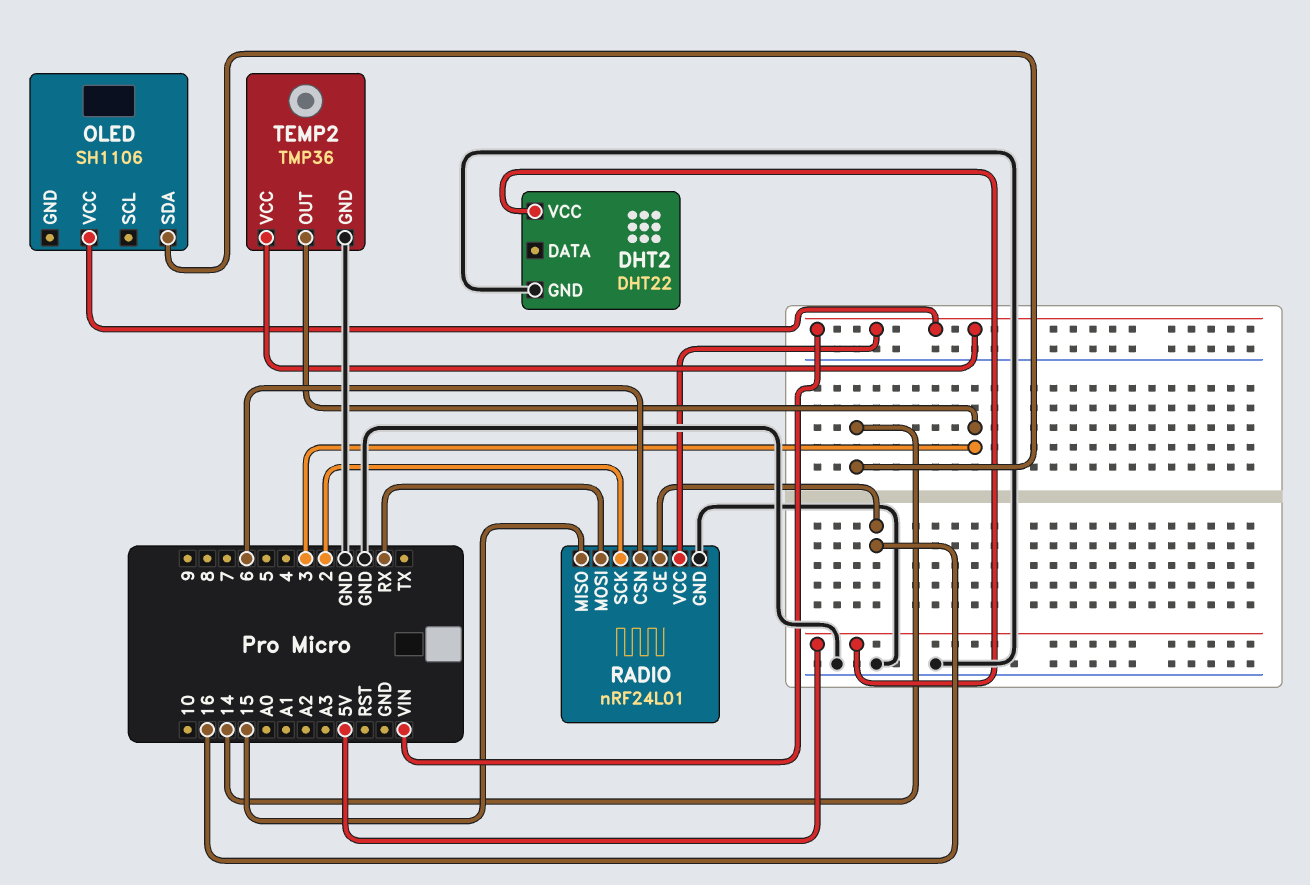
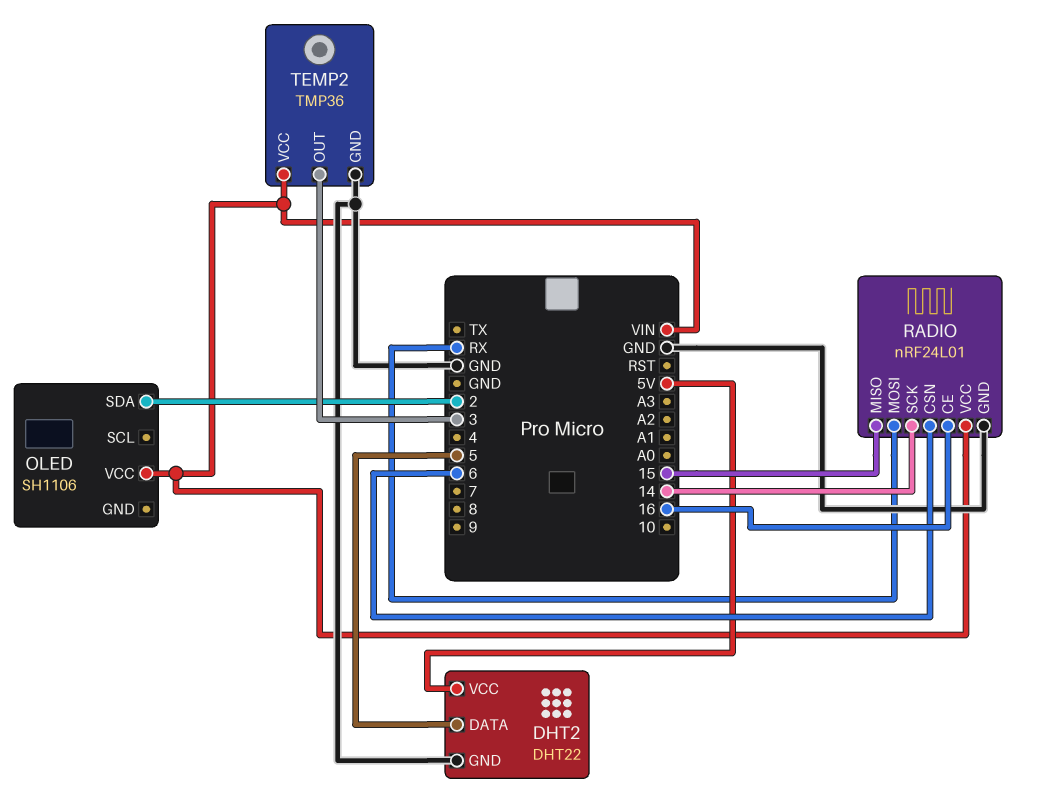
DHT2 pin DATA: none -> 5
OLED pin SDA: 14 -> 2
RADIO pin SCK: 2 -> 14

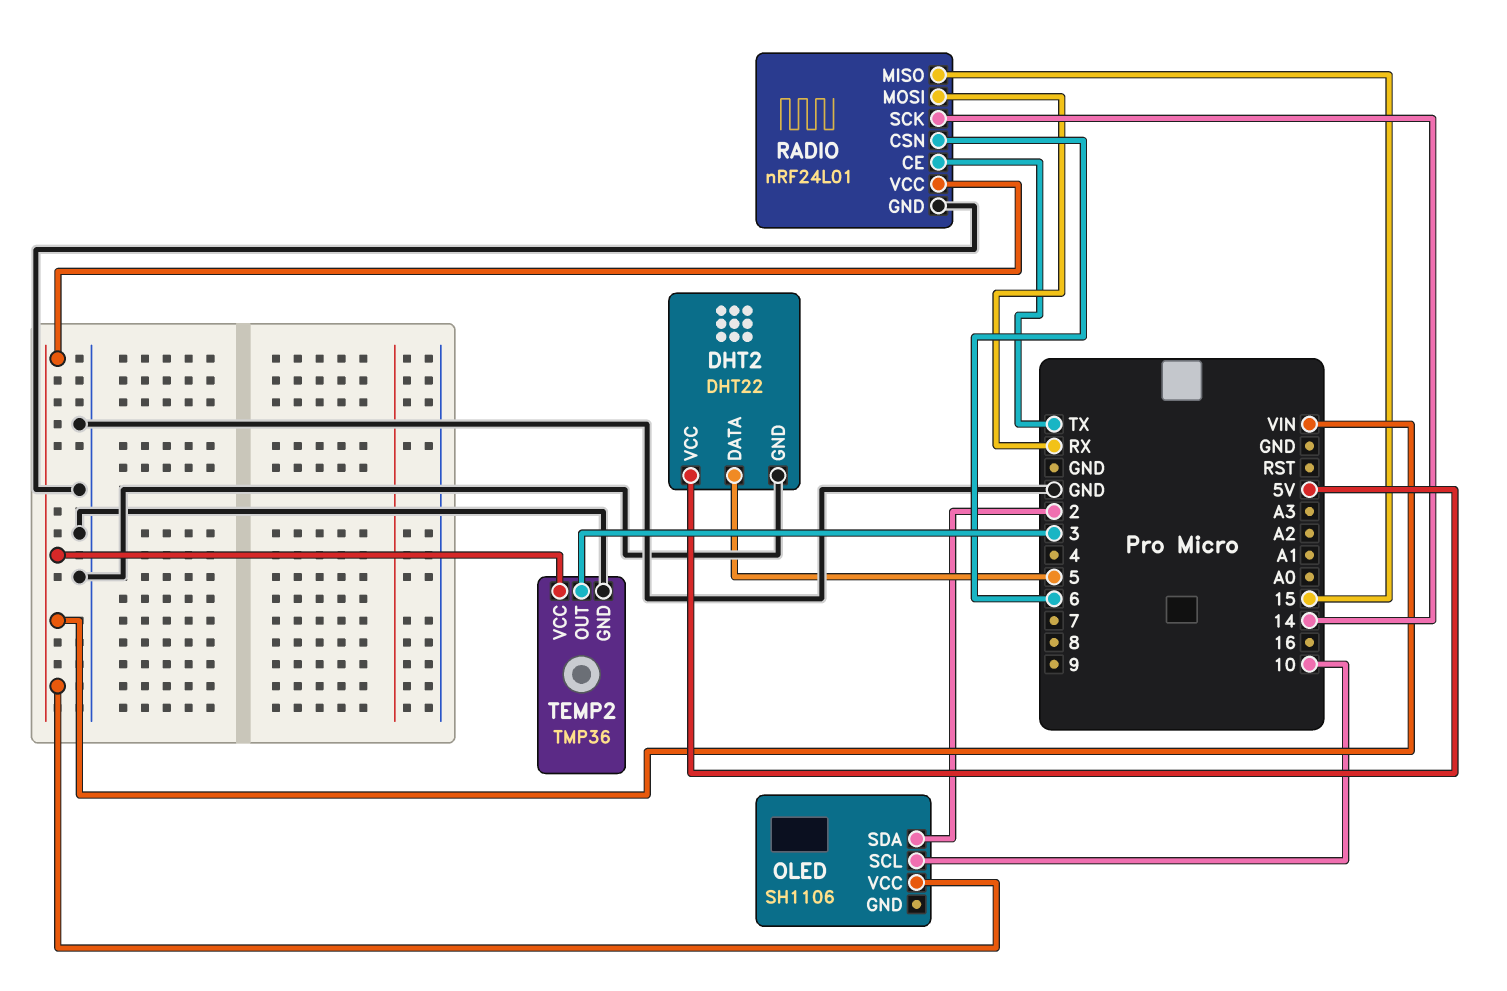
OLED pin SCL: none -> 10
RADIO pin CE: 16 -> TX

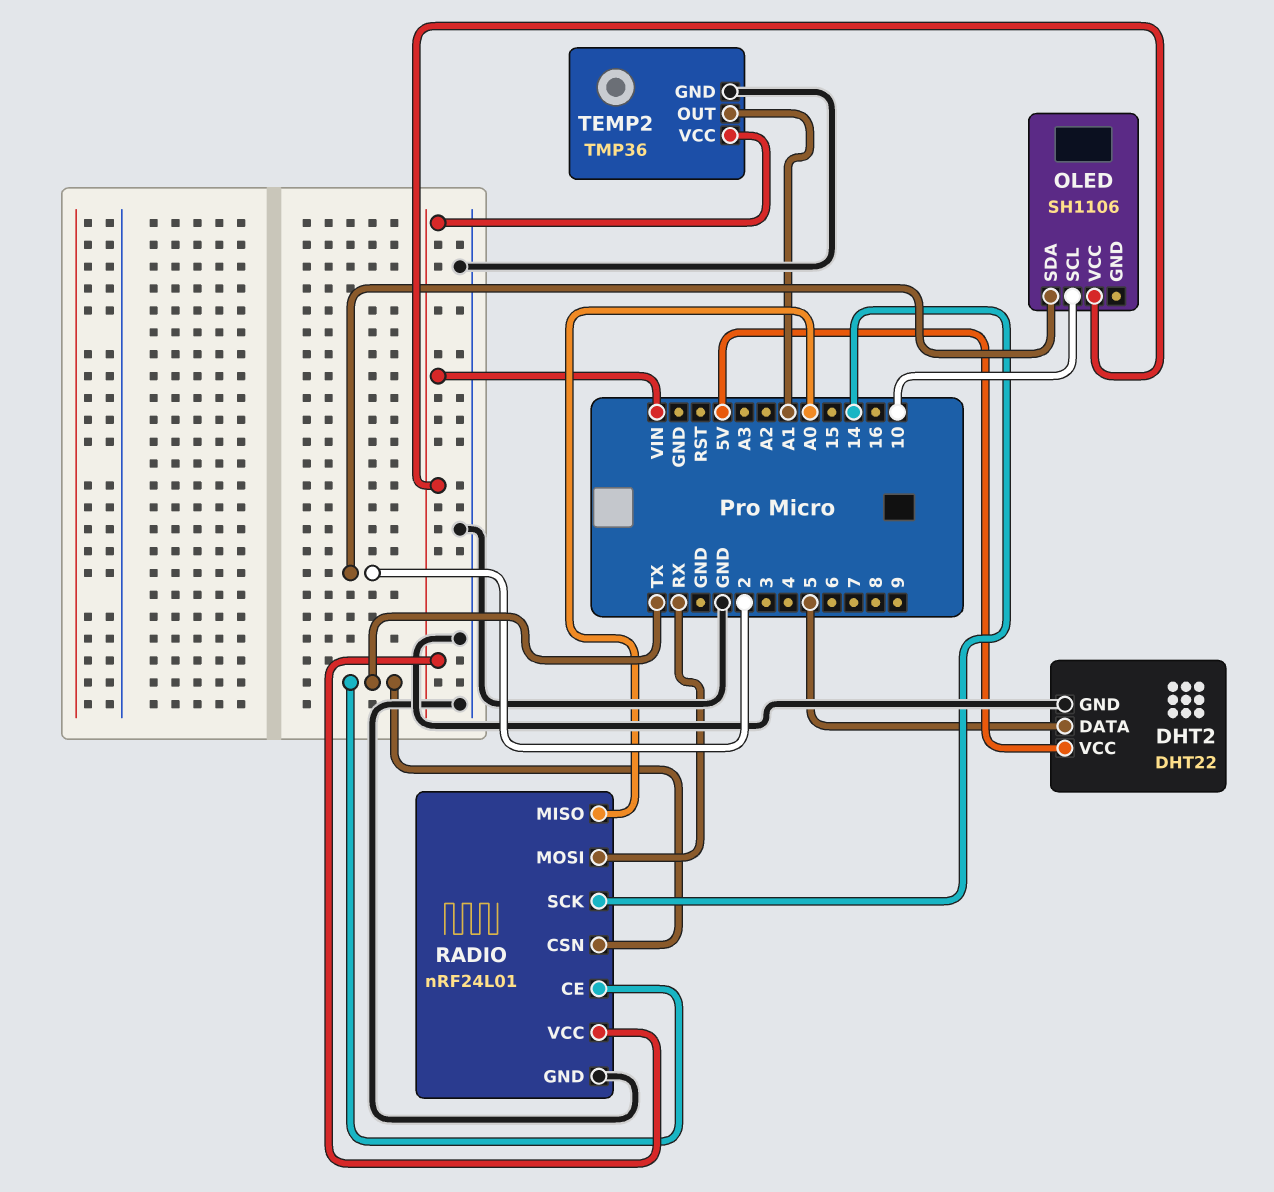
RADIO pin CSN: 6 -> TX
RADIO pin MISO: 15 -> A0
TEMP2 pin OUT: 3 -> A1

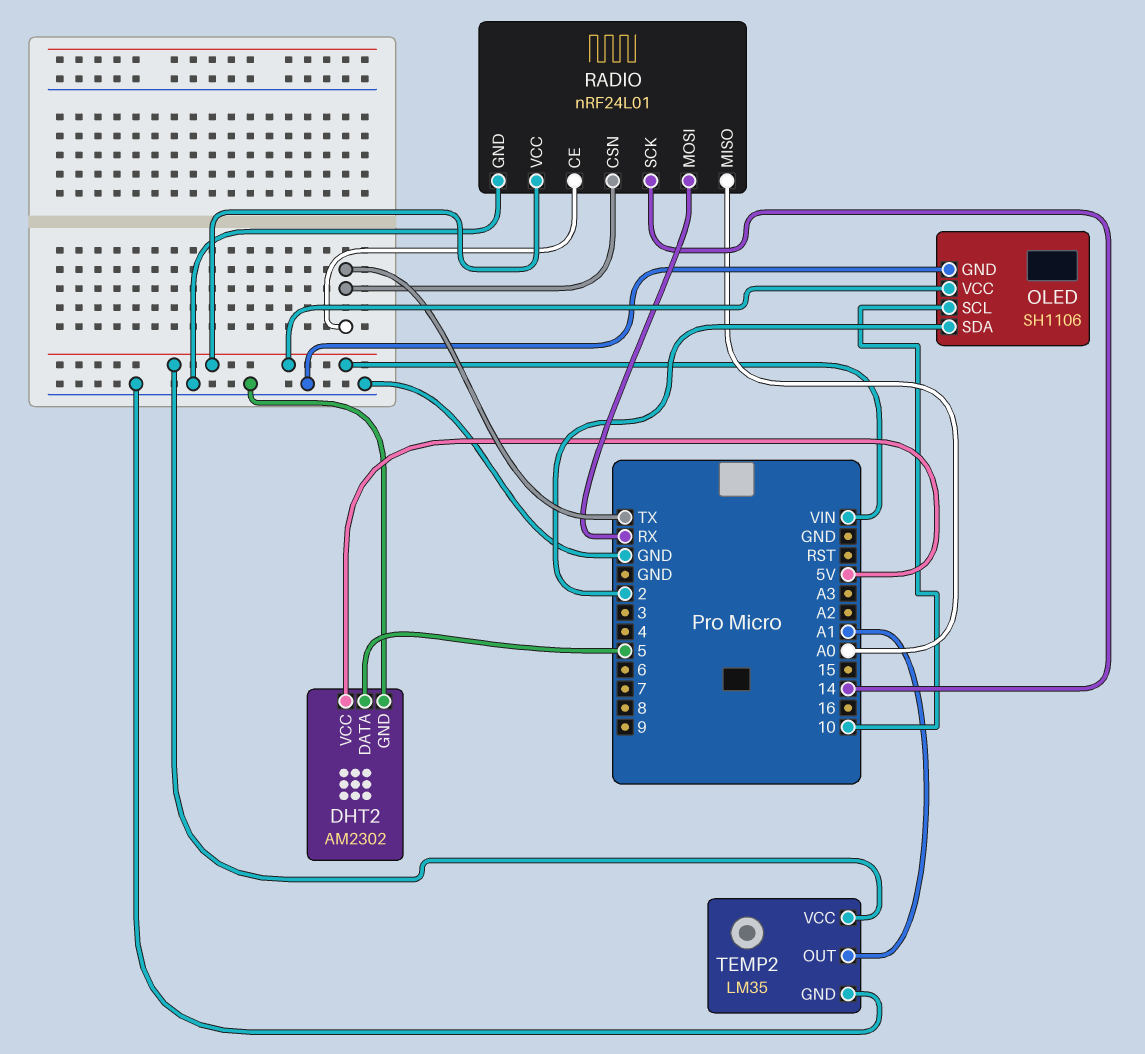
DHT2: DHT22 -> AM2302
OLED pin GND: none -> GND
TEMP2: TMP36 -> LM35

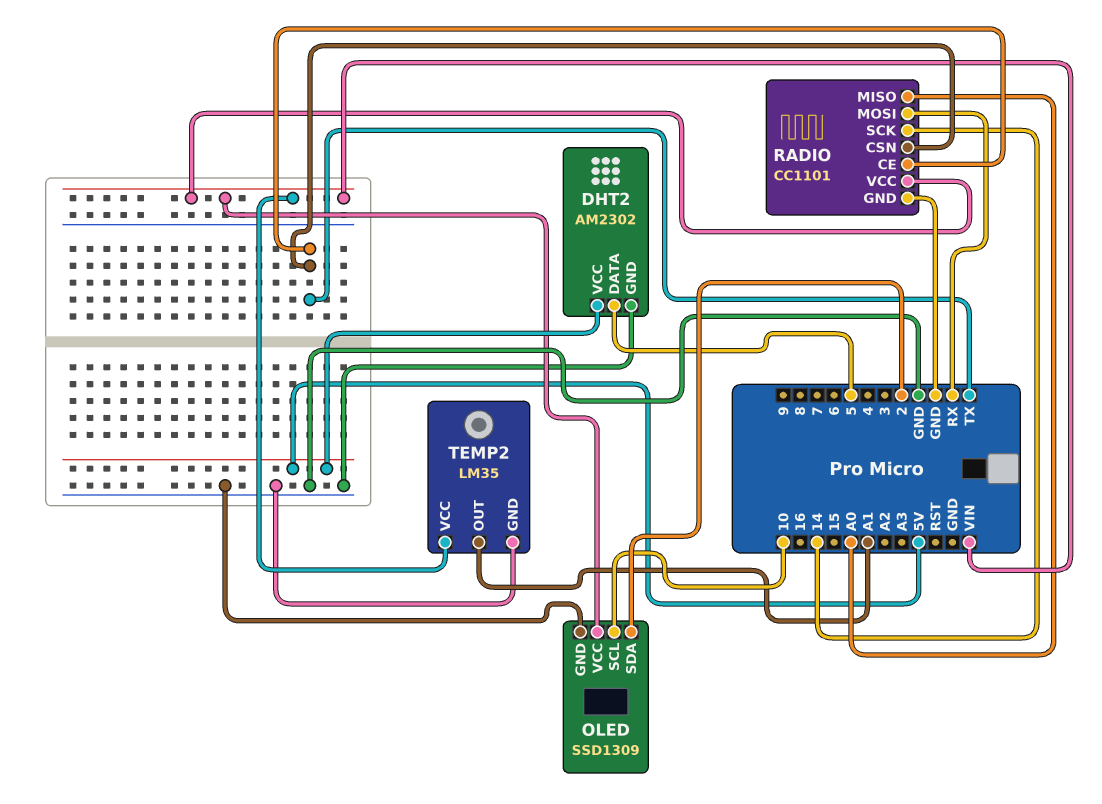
OLED: SH1106 -> SSD1309
RADIO: nRF24L01 -> CC1101

